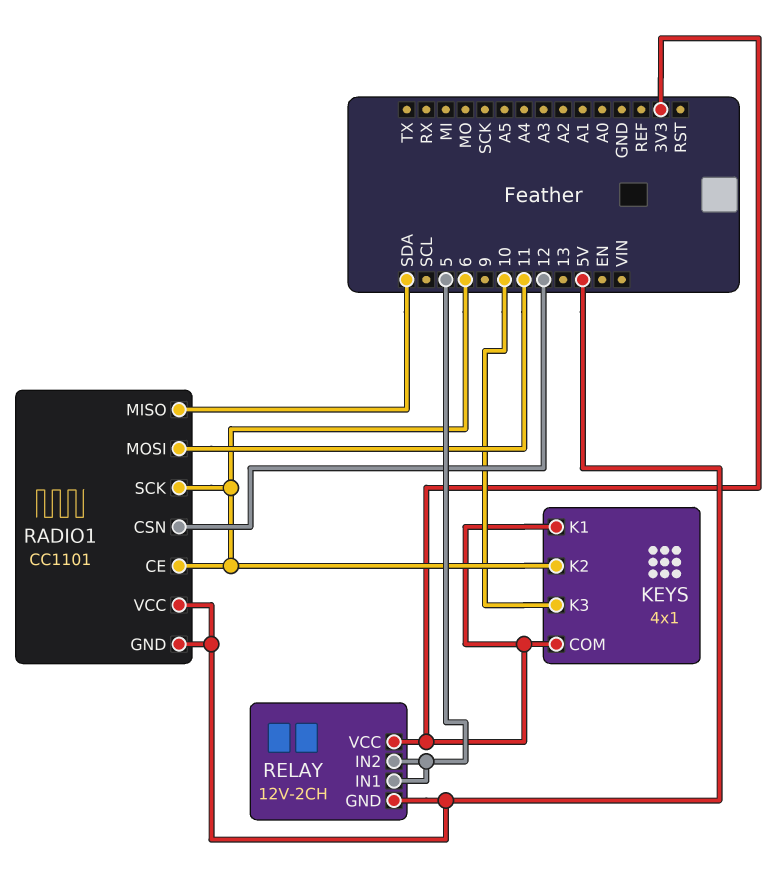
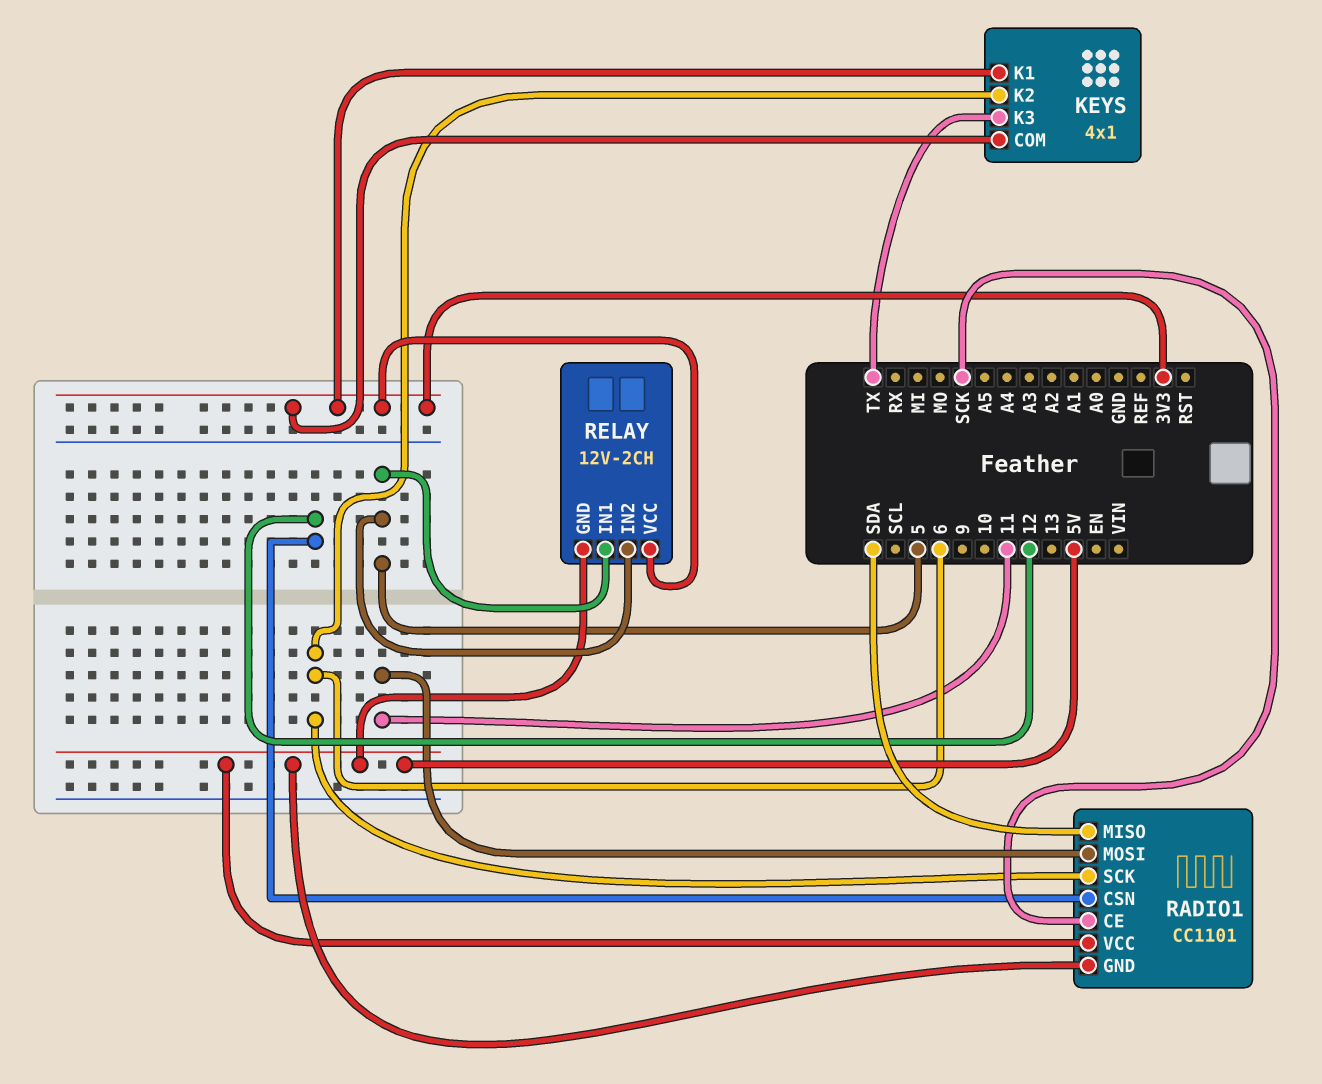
KEYS pin K3: 10 -> TX
RADIO1 pin CE: 6 -> SCK

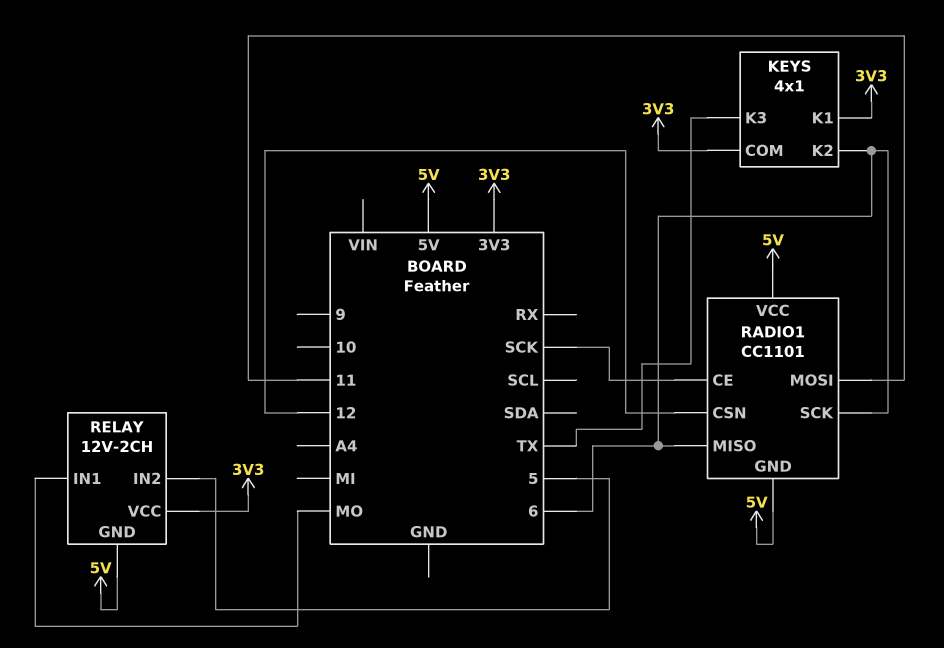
RADIO1 pin MISO: SDA -> 6
RELAY pin IN1: 5 -> MO

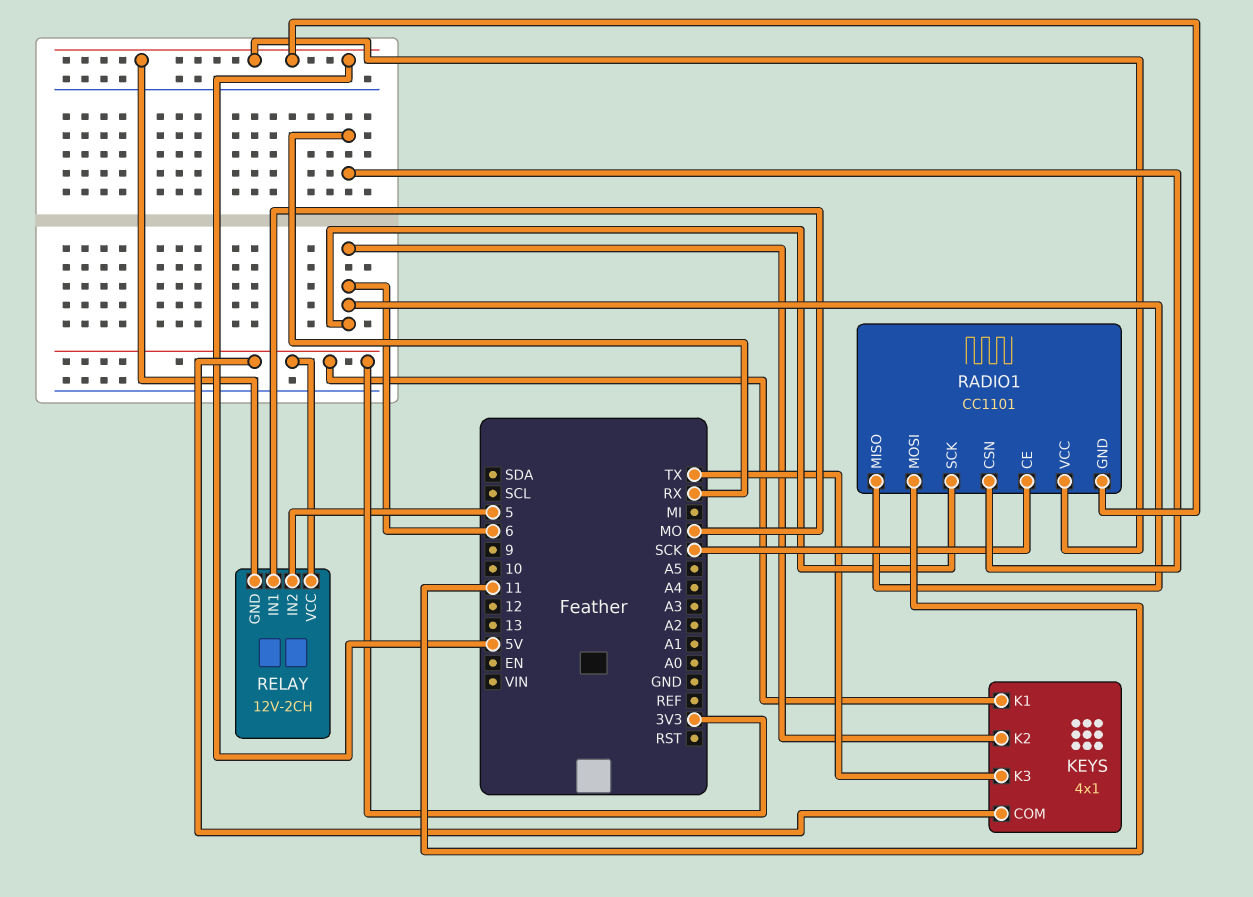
RADIO1 pin CSN: 12 -> RX

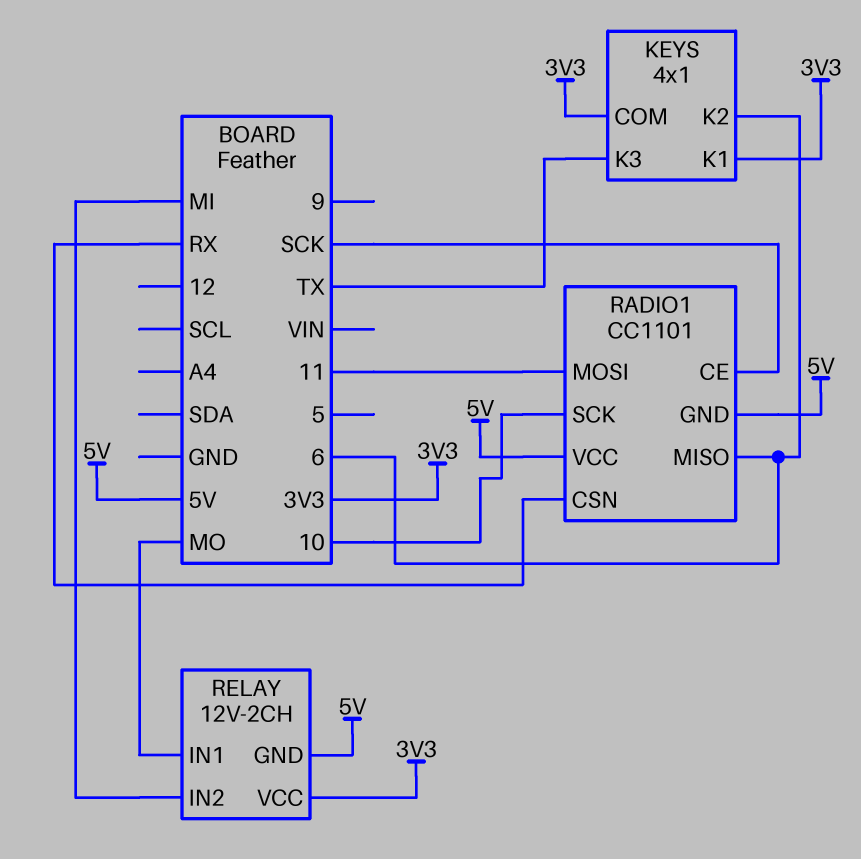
RADIO1 pin SCK: 6 -> 10
RELAY pin IN2: 5 -> MI

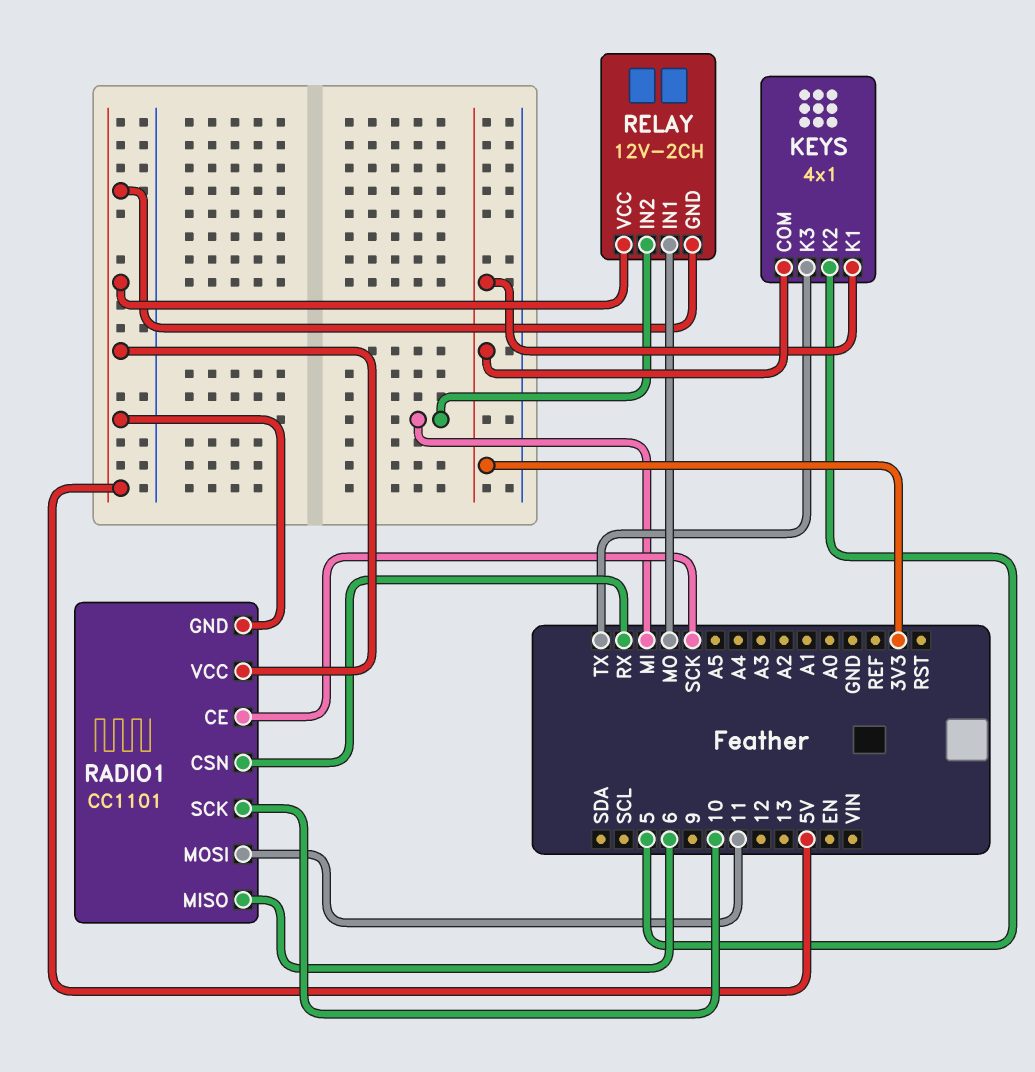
KEYS pin K2: 6 -> 5
RELAY pin VCC: 3V3 -> 5V

